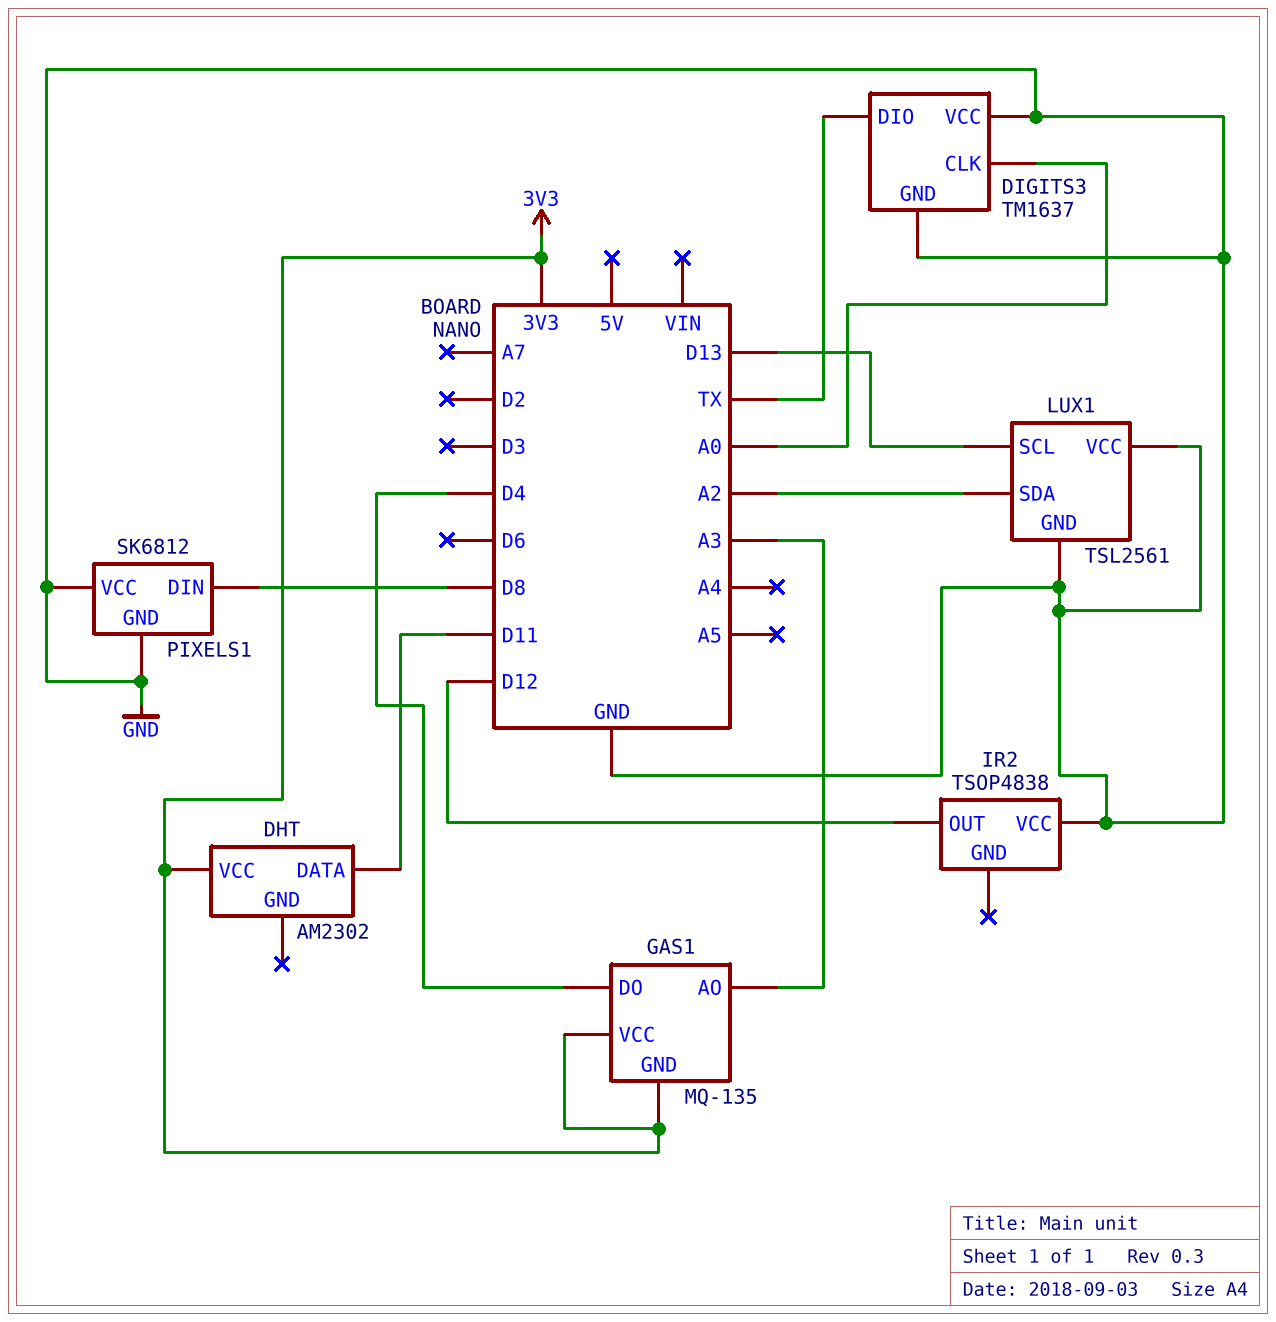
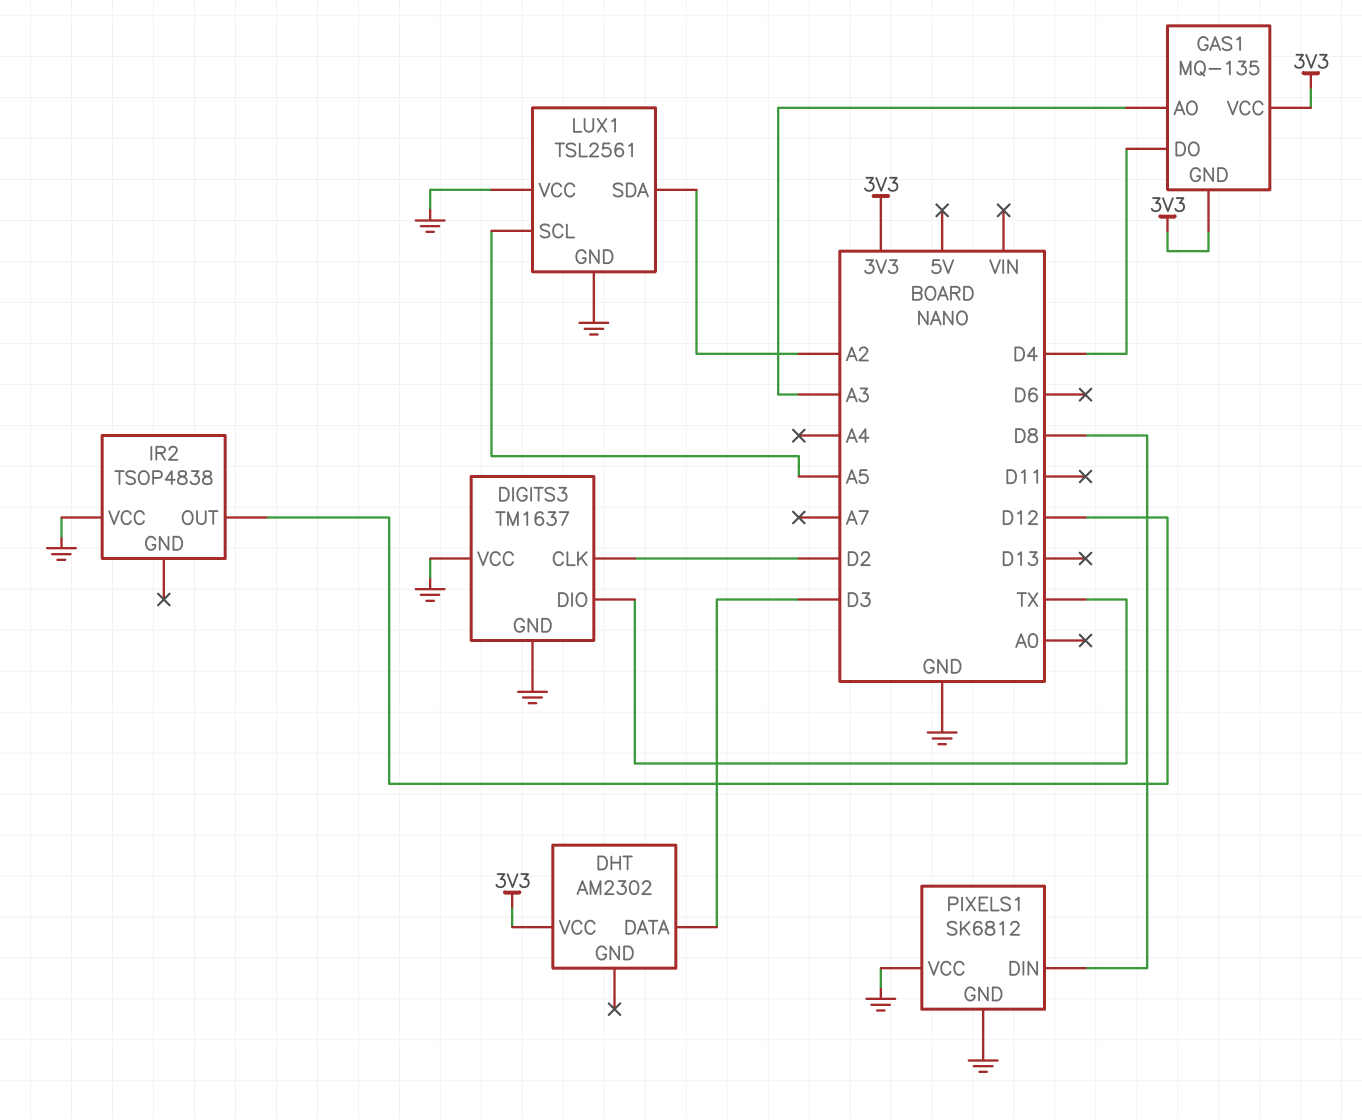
DHT pin DATA: D11 -> D3
DIGITS3 pin CLK: A0 -> D2
LUX1 pin SCL: D13 -> A5

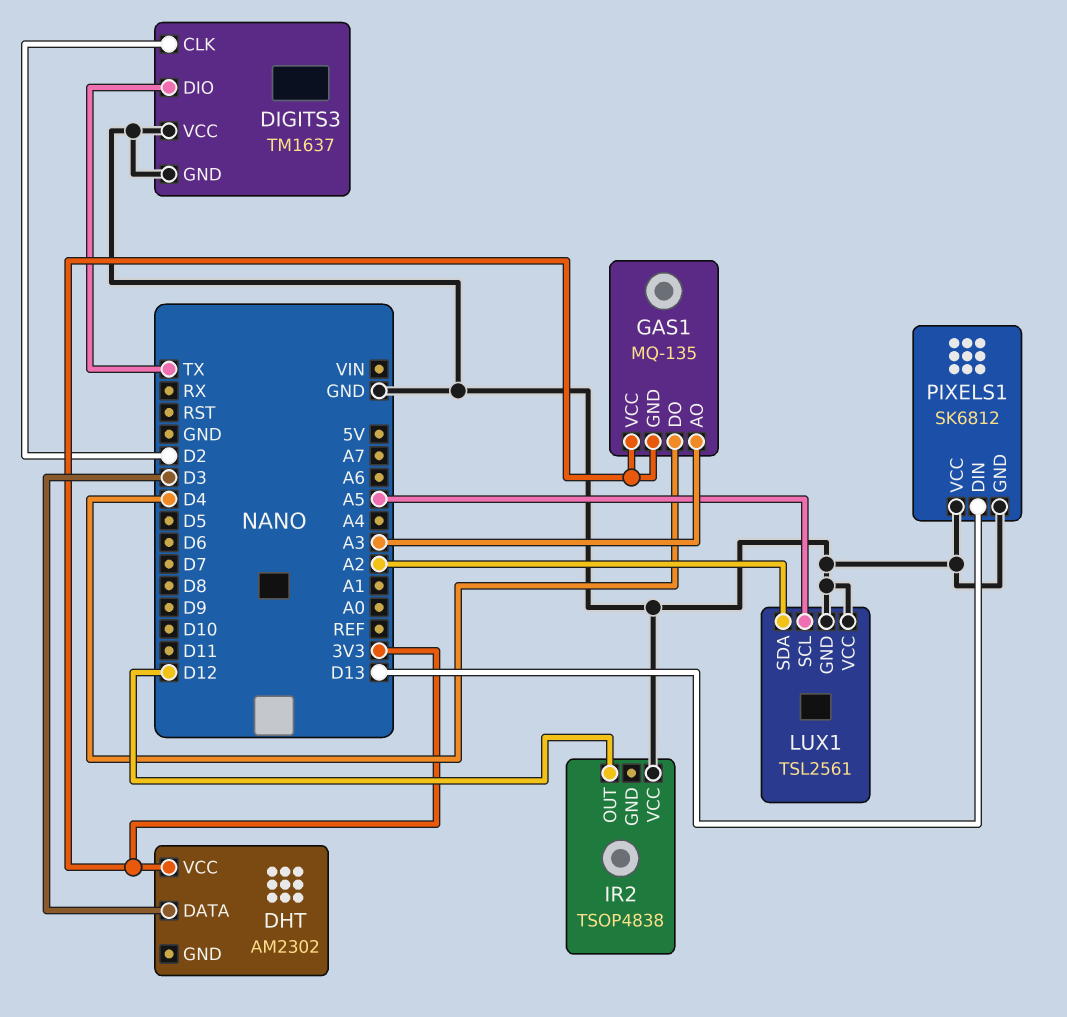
PIXELS1 pin DIN: D8 -> D13

